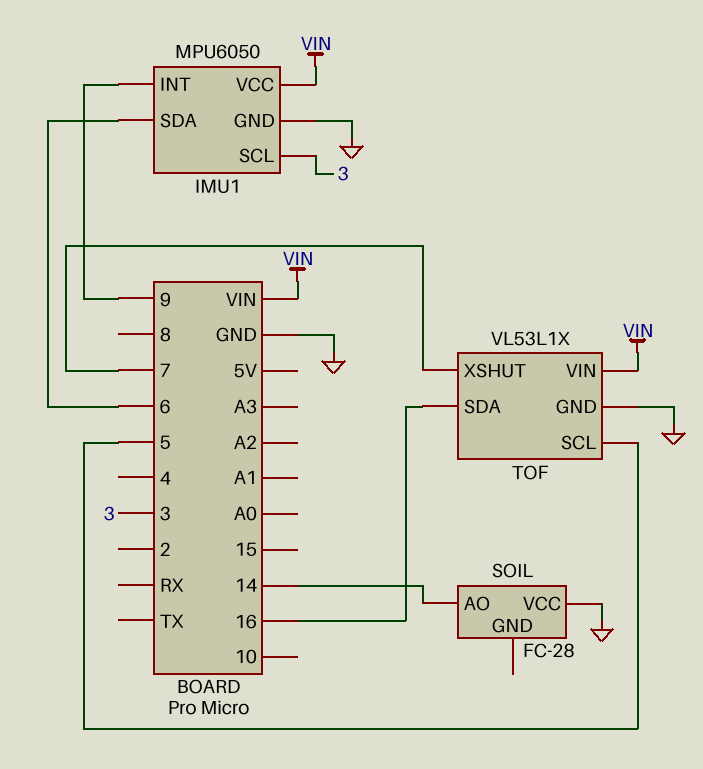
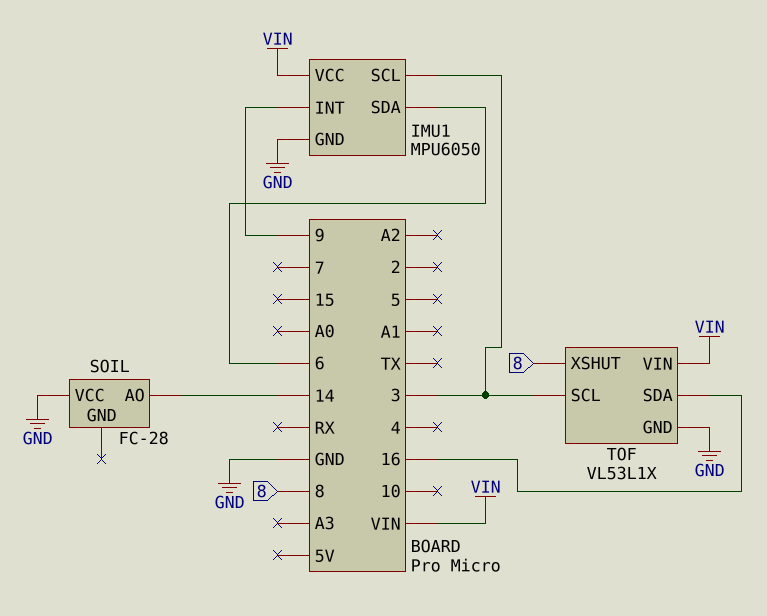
TOF pin SCL: 5 -> 3
TOF pin XSHUT: 7 -> 8

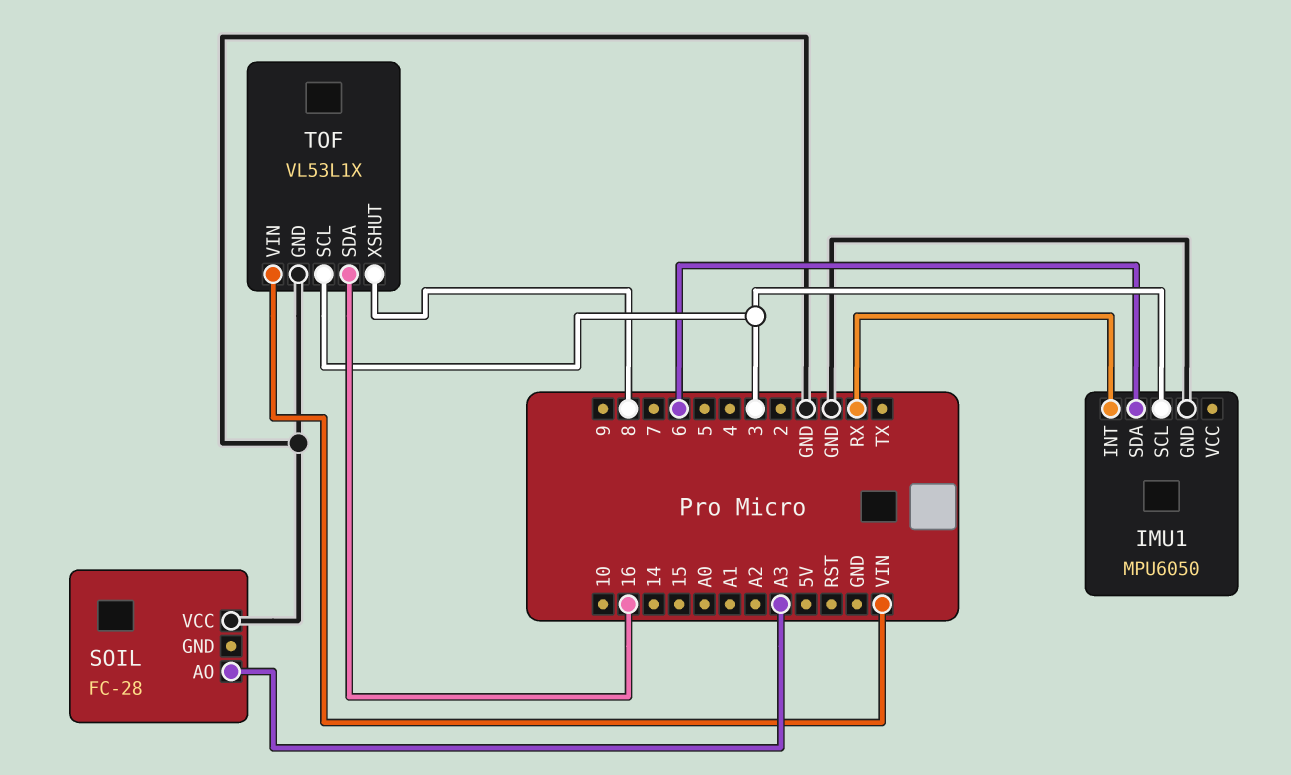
IMU1 pin INT: 9 -> RX
IMU1 pin VCC: VIN -> none
SOIL pin AO: 14 -> A3

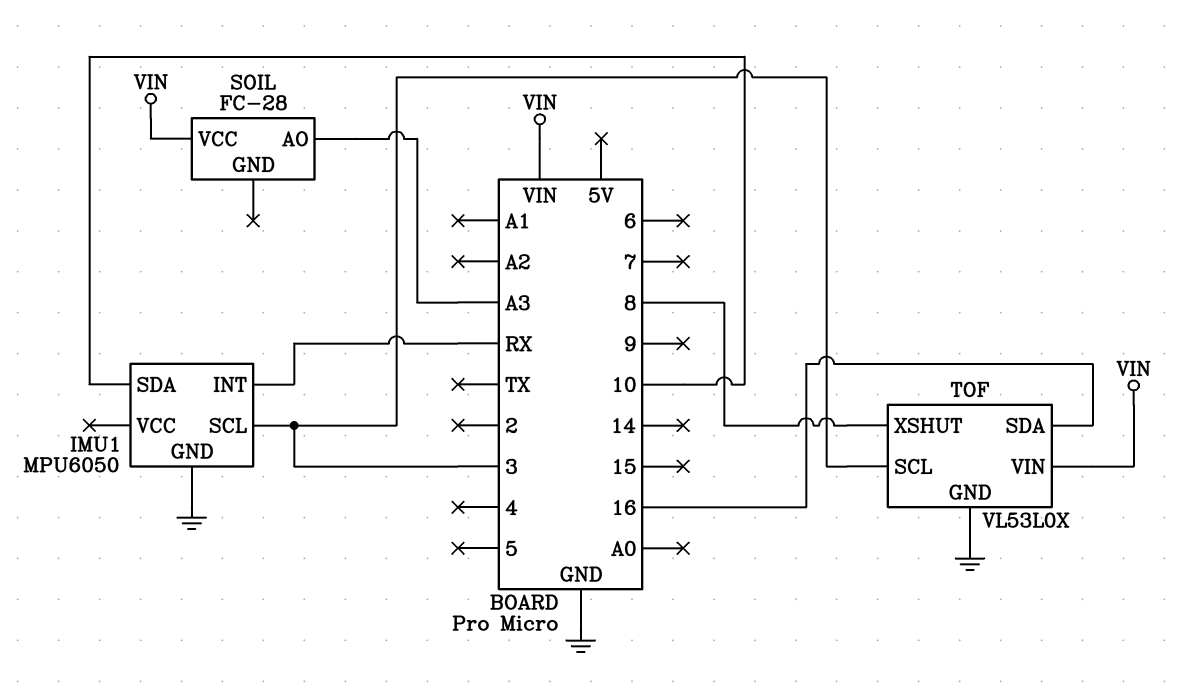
IMU1 pin SDA: 6 -> 10
SOIL pin VCC: GND -> VIN
TOF: VL53L1X -> VL53L0X

